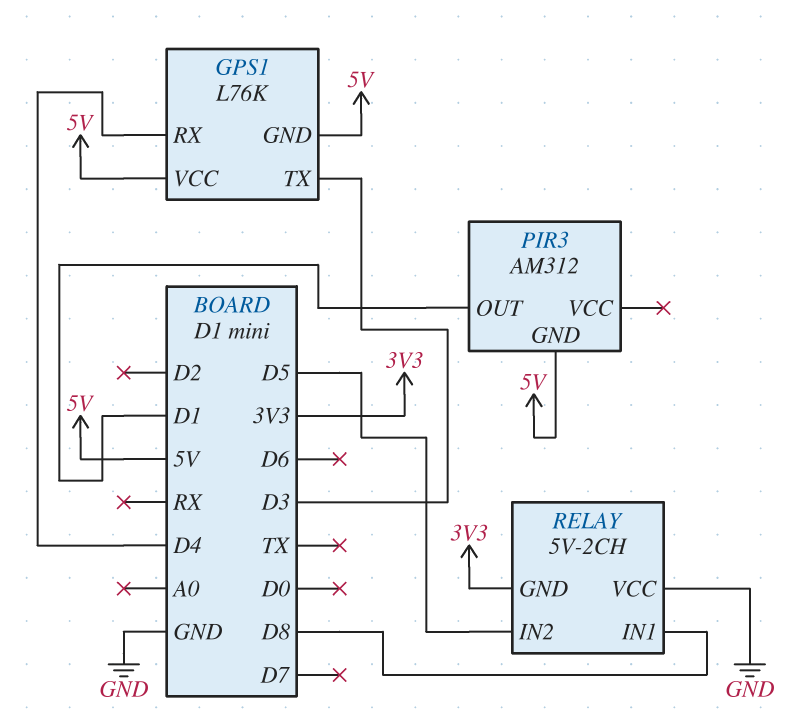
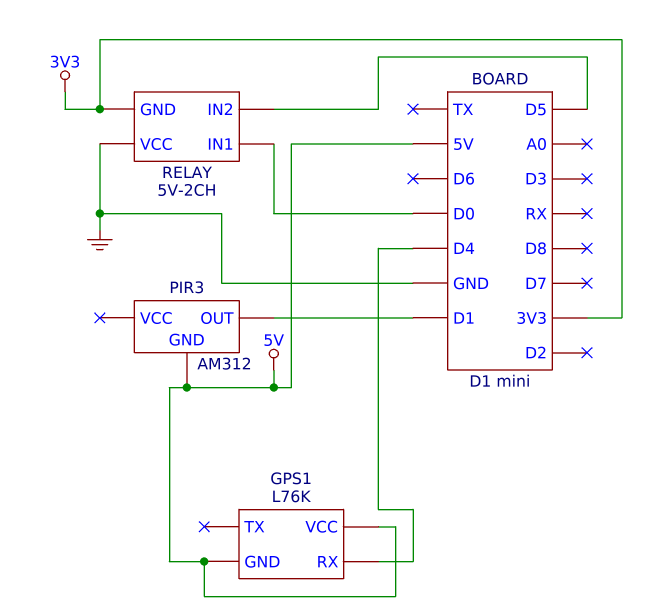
GPS1 pin TX: D3 -> none
RELAY pin IN1: D8 -> D0

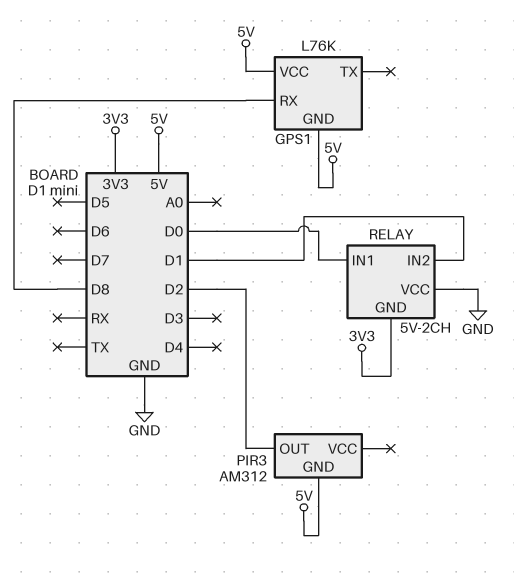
GPS1 pin RX: D4 -> D8
PIR3 pin OUT: D1 -> D2
RELAY pin IN2: D5 -> D1

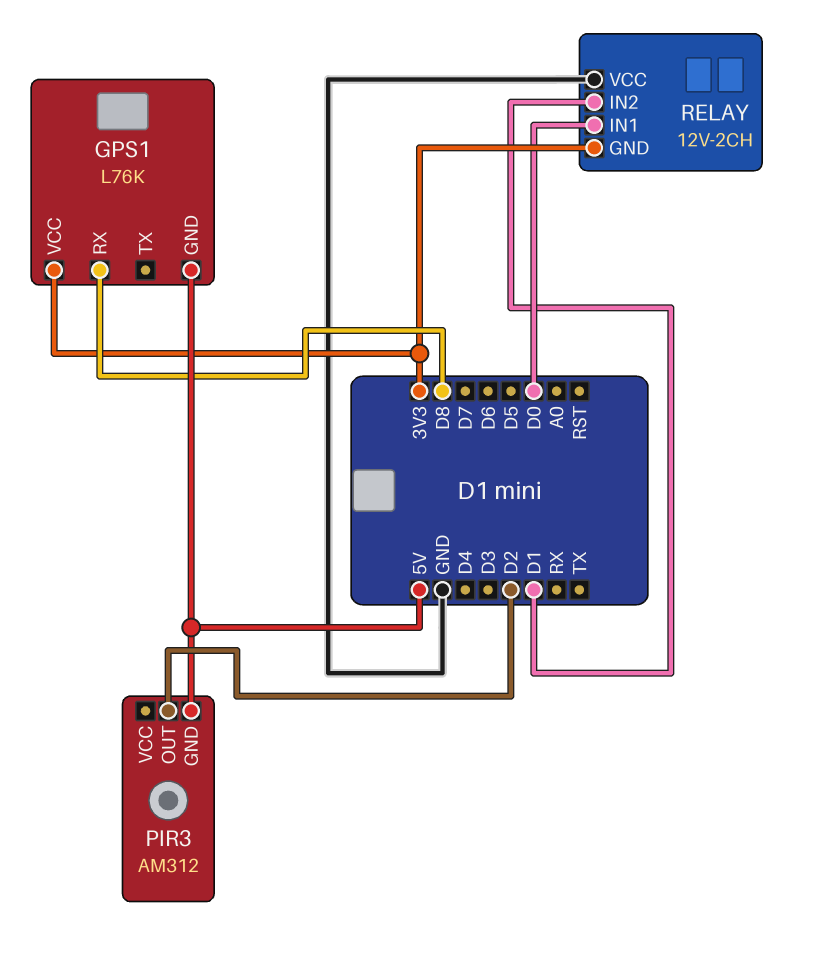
GPS1 pin VCC: 5V -> 3V3
RELAY: 5V-2CH -> 12V-2CH

